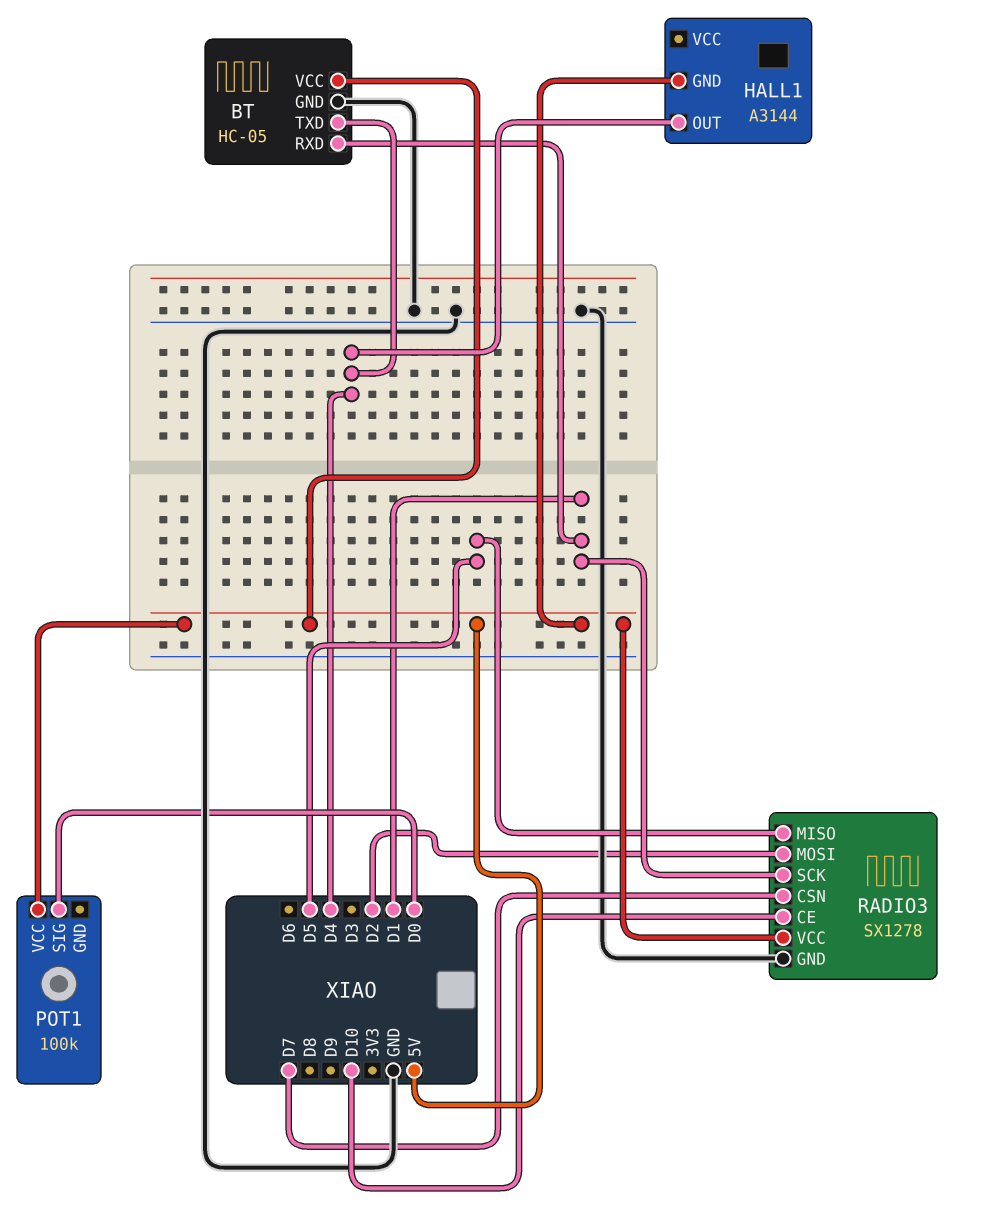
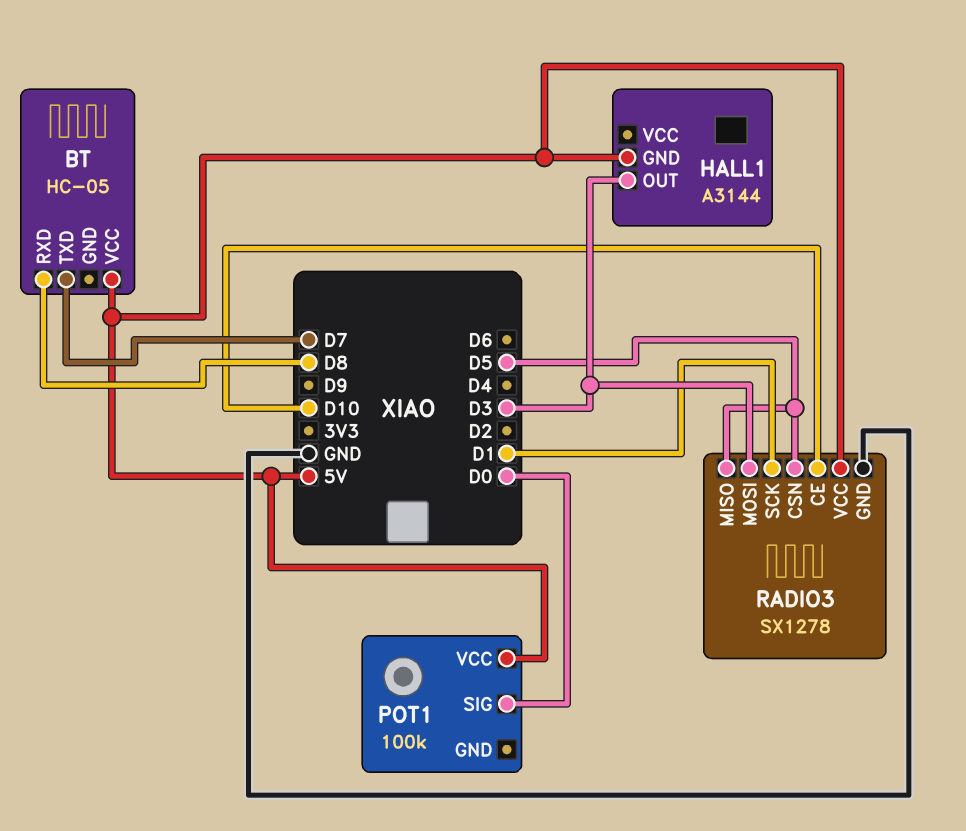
BT pin GND: GND -> none
BT pin RXD: D1 -> D8
BT pin TXD: D4 -> D7
HALL1 pin OUT: D4 -> D3
RADIO3 pin CSN: D7 -> D5
RADIO3 pin MOSI: D2 -> D3

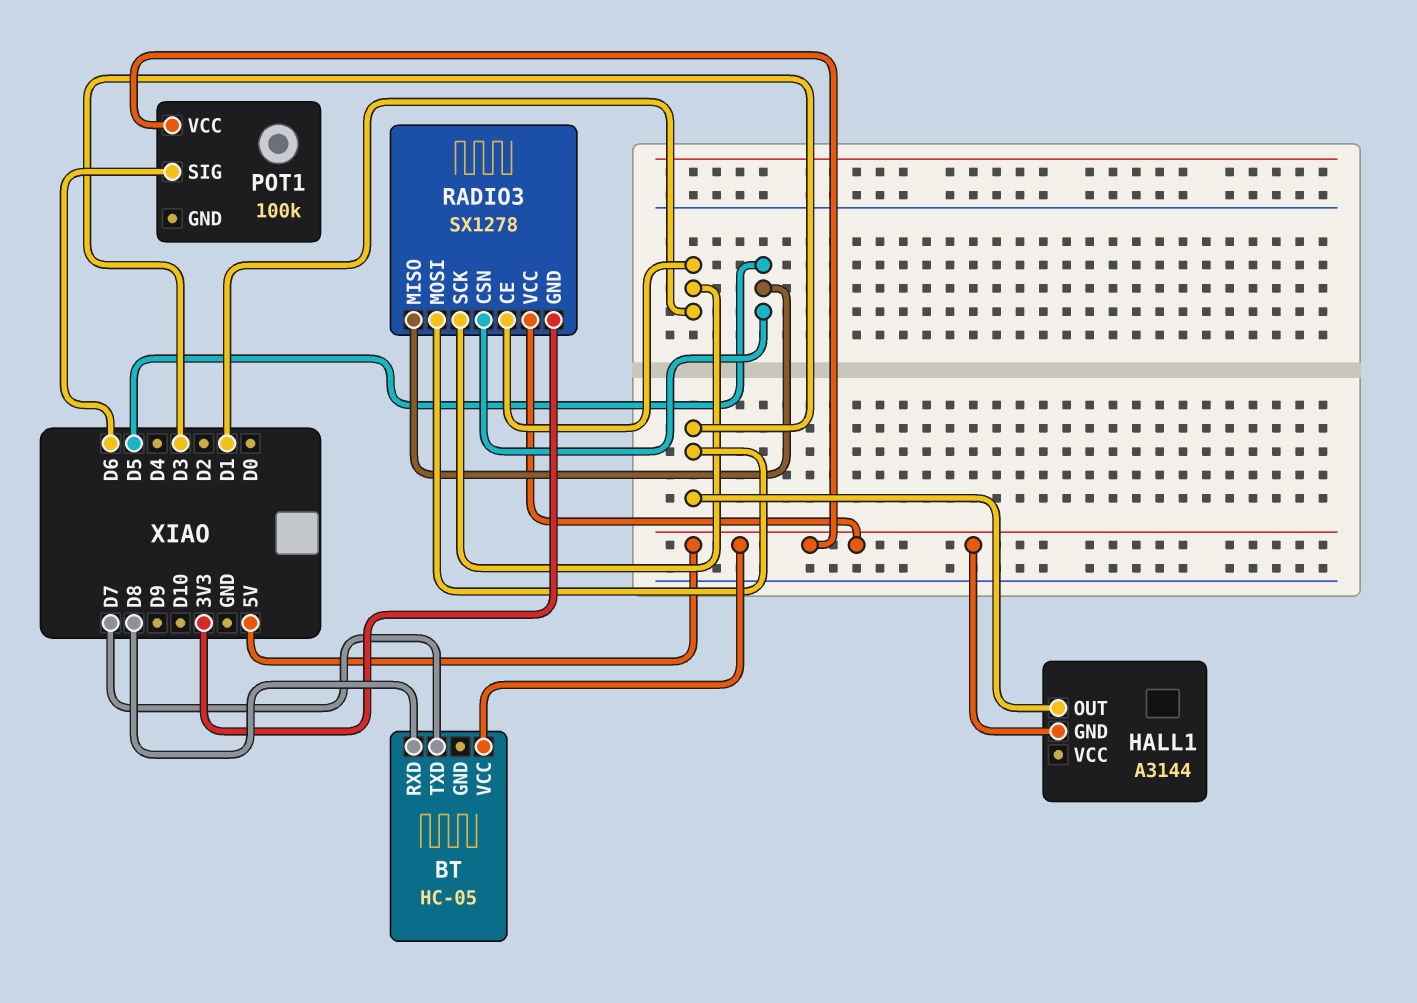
POT1 pin SIG: D0 -> D6
RADIO3 pin CE: D10 -> D1
RADIO3 pin GND: GND -> 3V3

